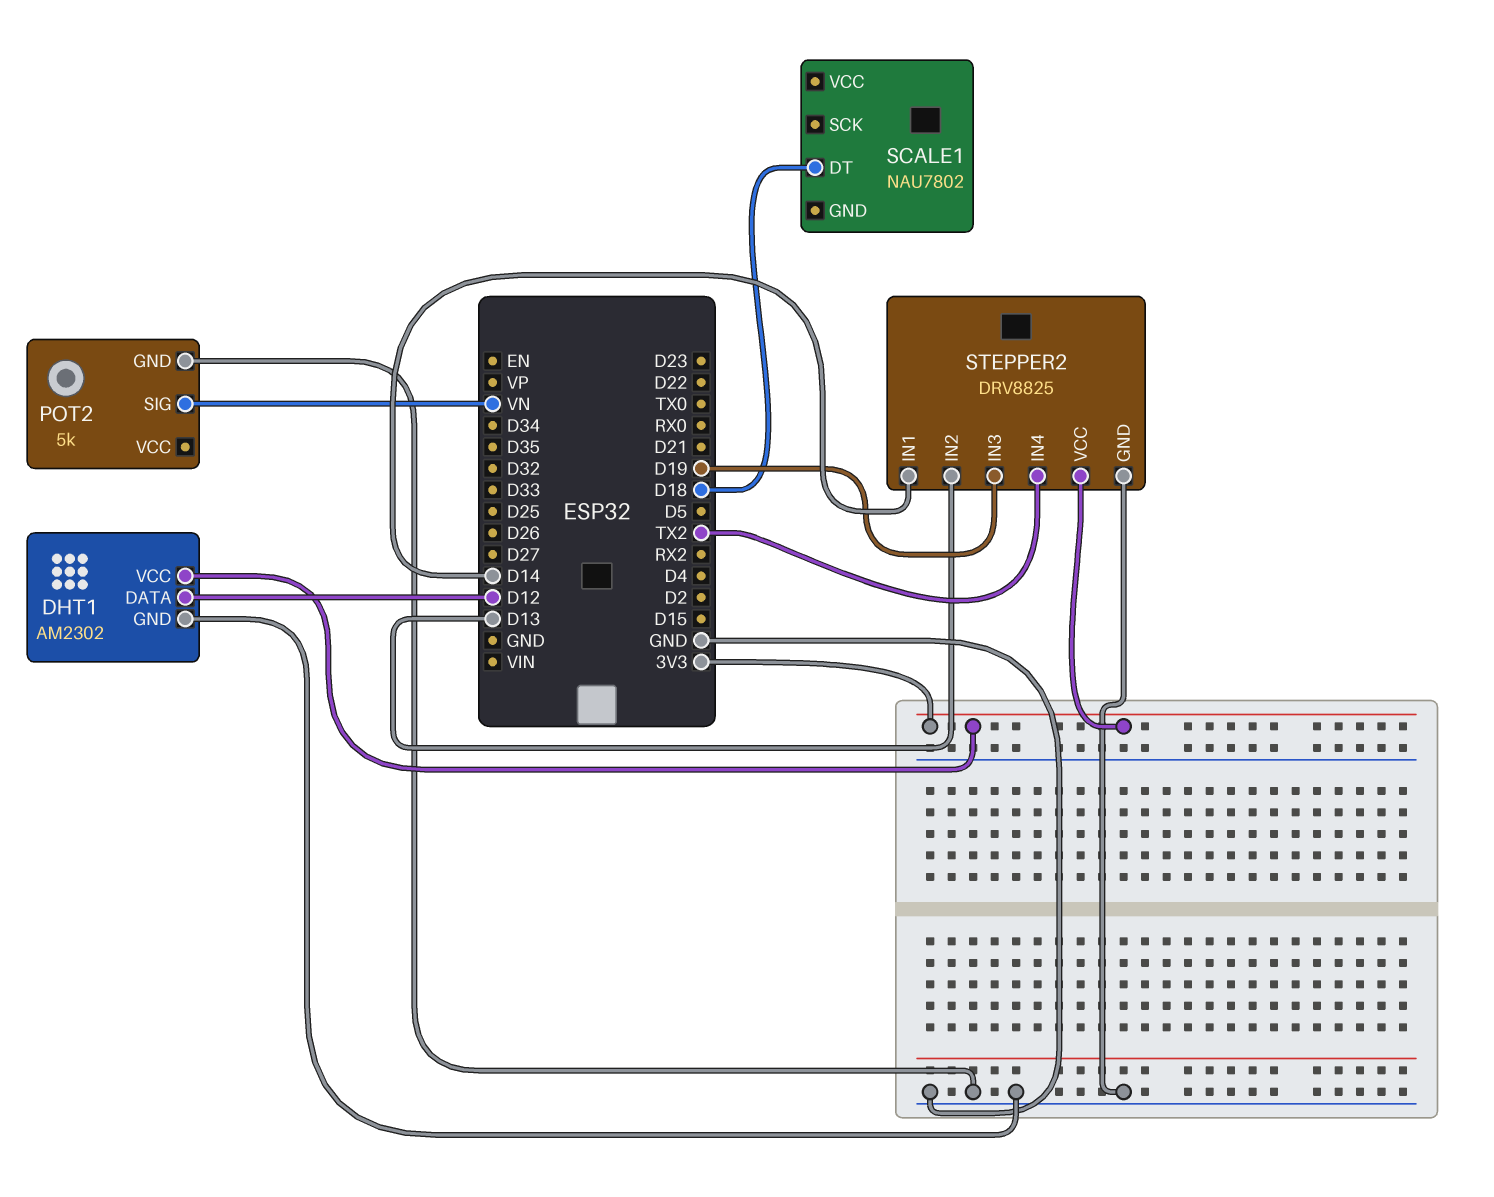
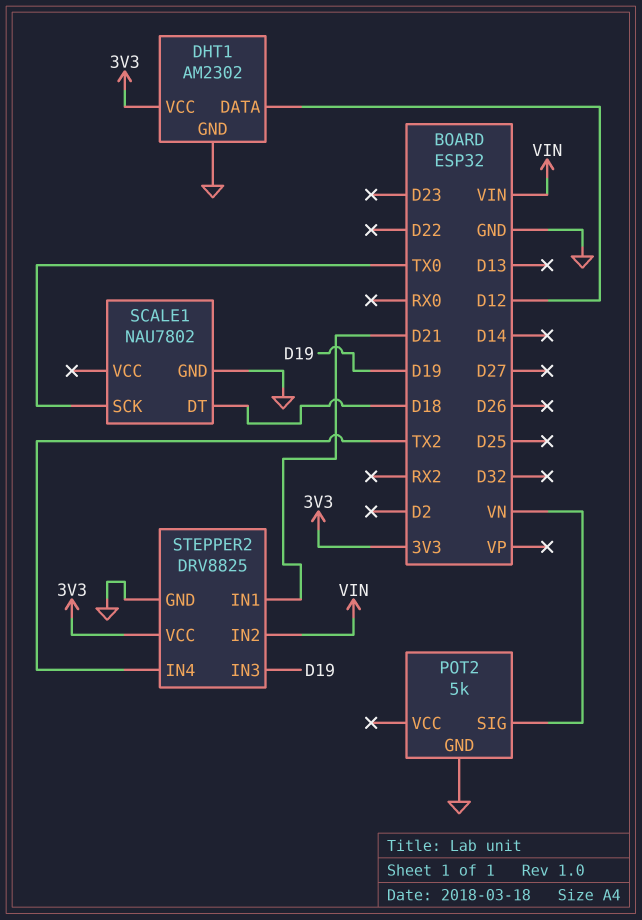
SCALE1 pin GND: none -> GND
SCALE1 pin SCK: none -> TX0
STEPPER2 pin IN1: D14 -> D21
STEPPER2 pin IN2: D13 -> VIN

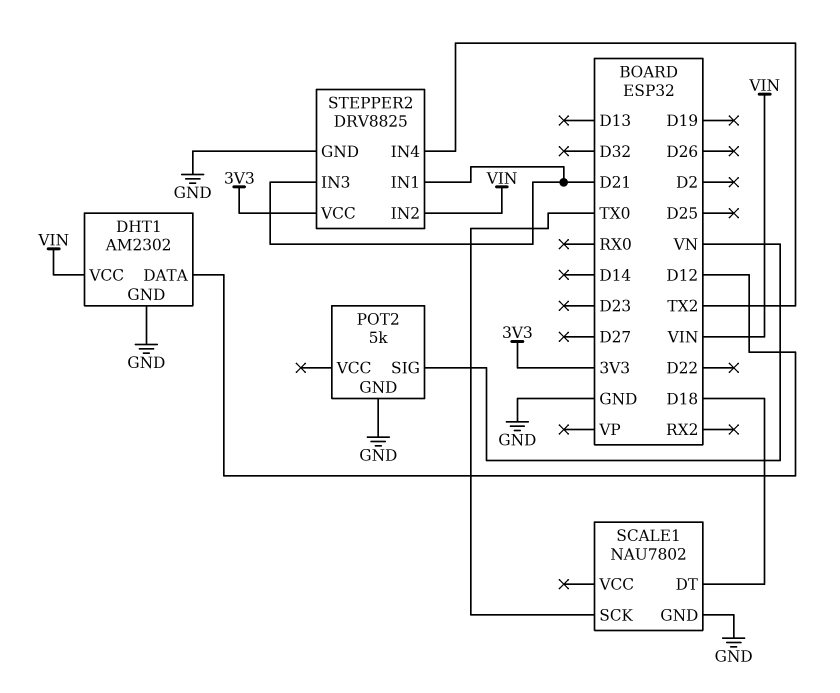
DHT1 pin VCC: 3V3 -> VIN
STEPPER2 pin IN3: D19 -> D21

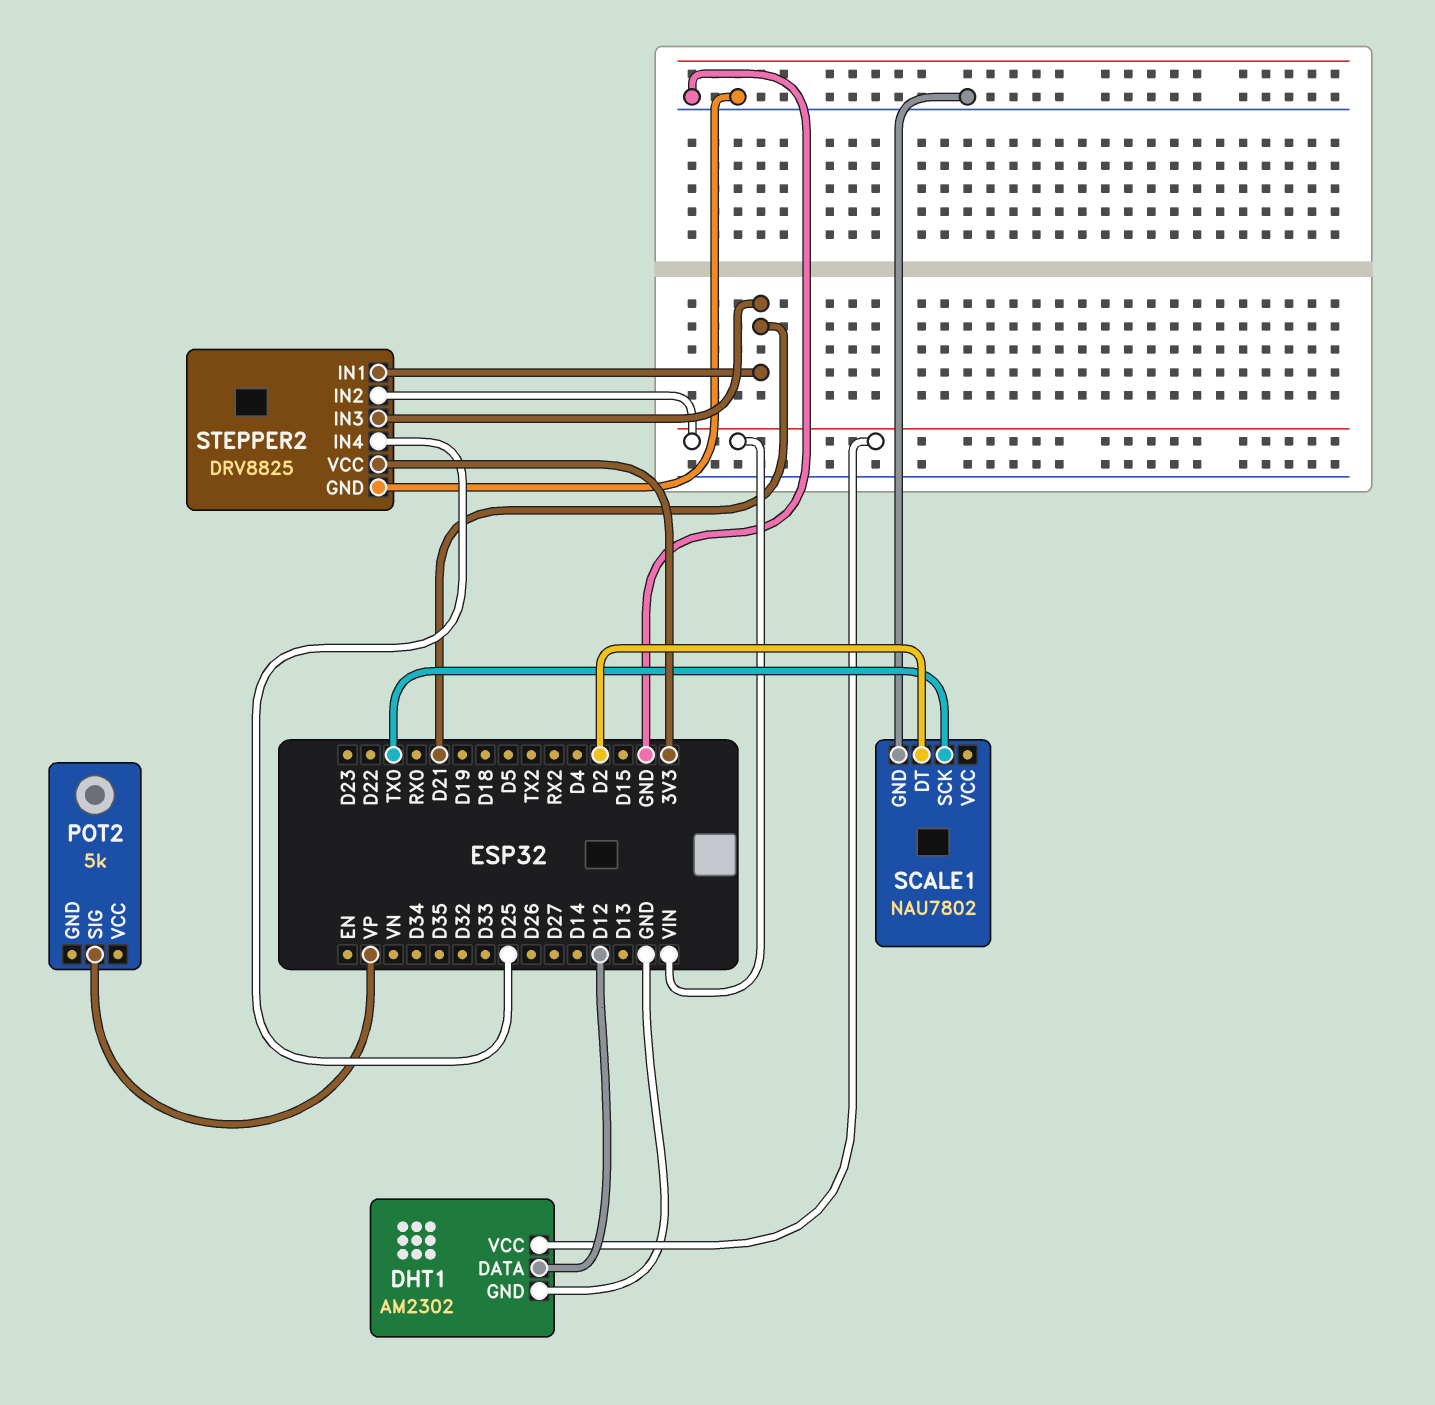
POT2 pin GND: GND -> none
POT2 pin SIG: VN -> VP
SCALE1 pin DT: D18 -> D2
STEPPER2 pin IN4: TX2 -> D25

